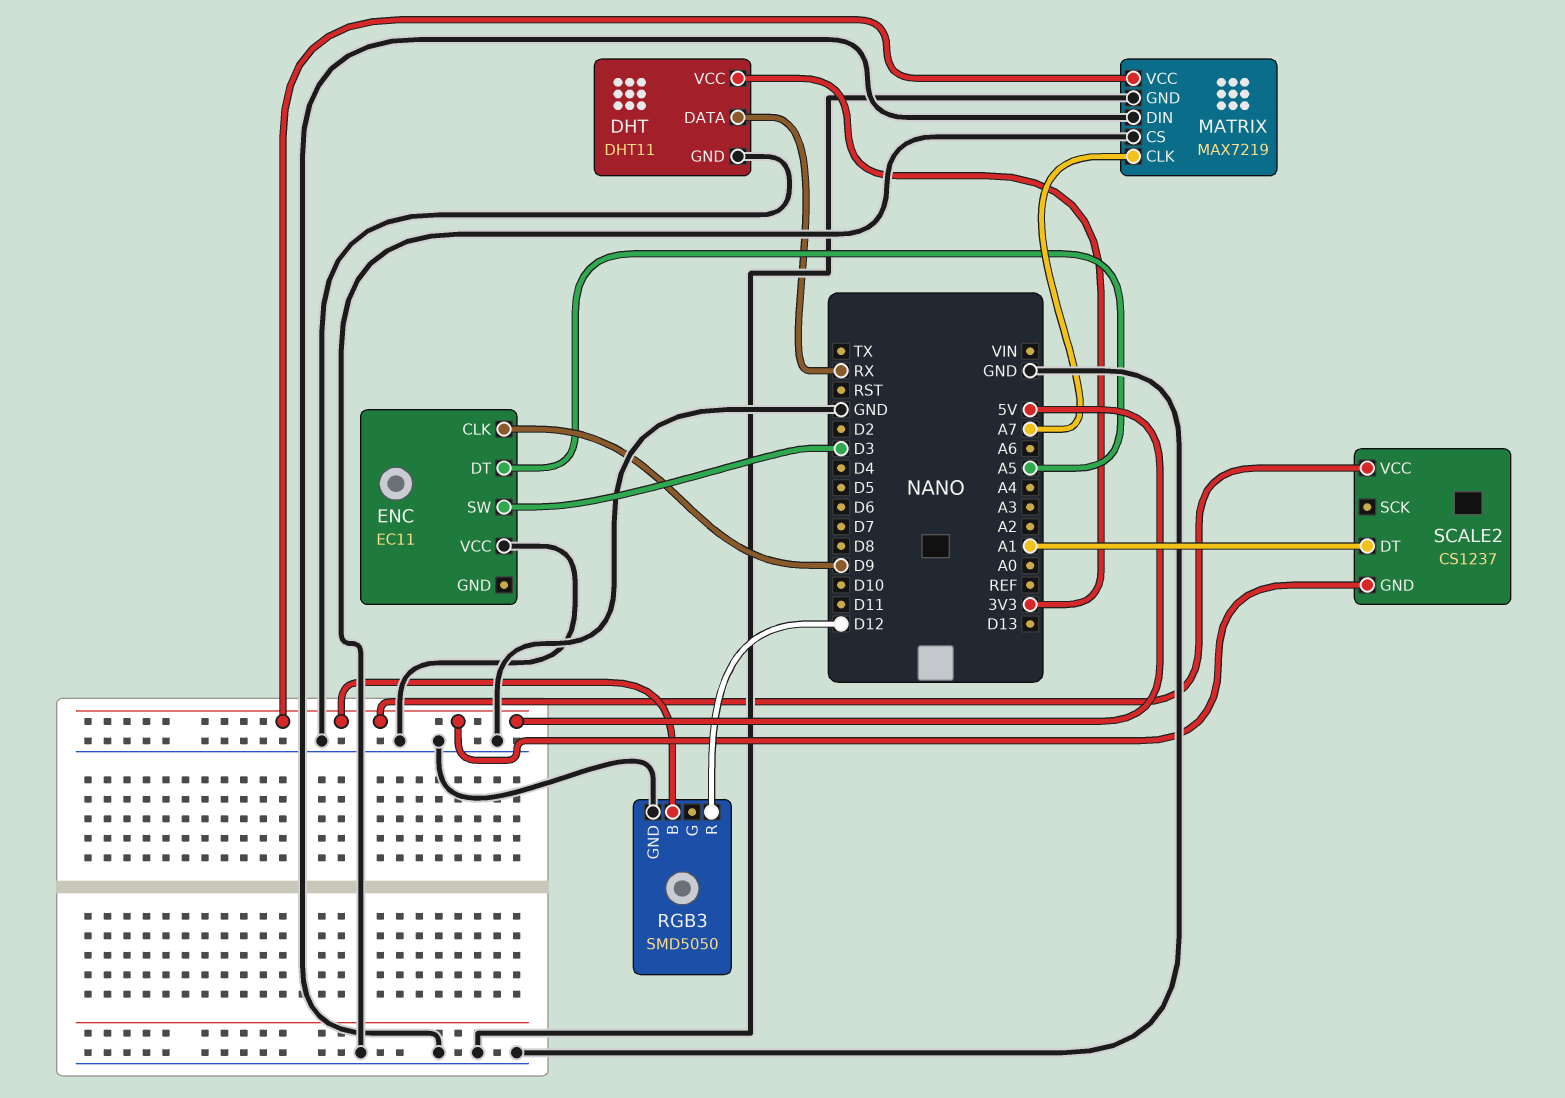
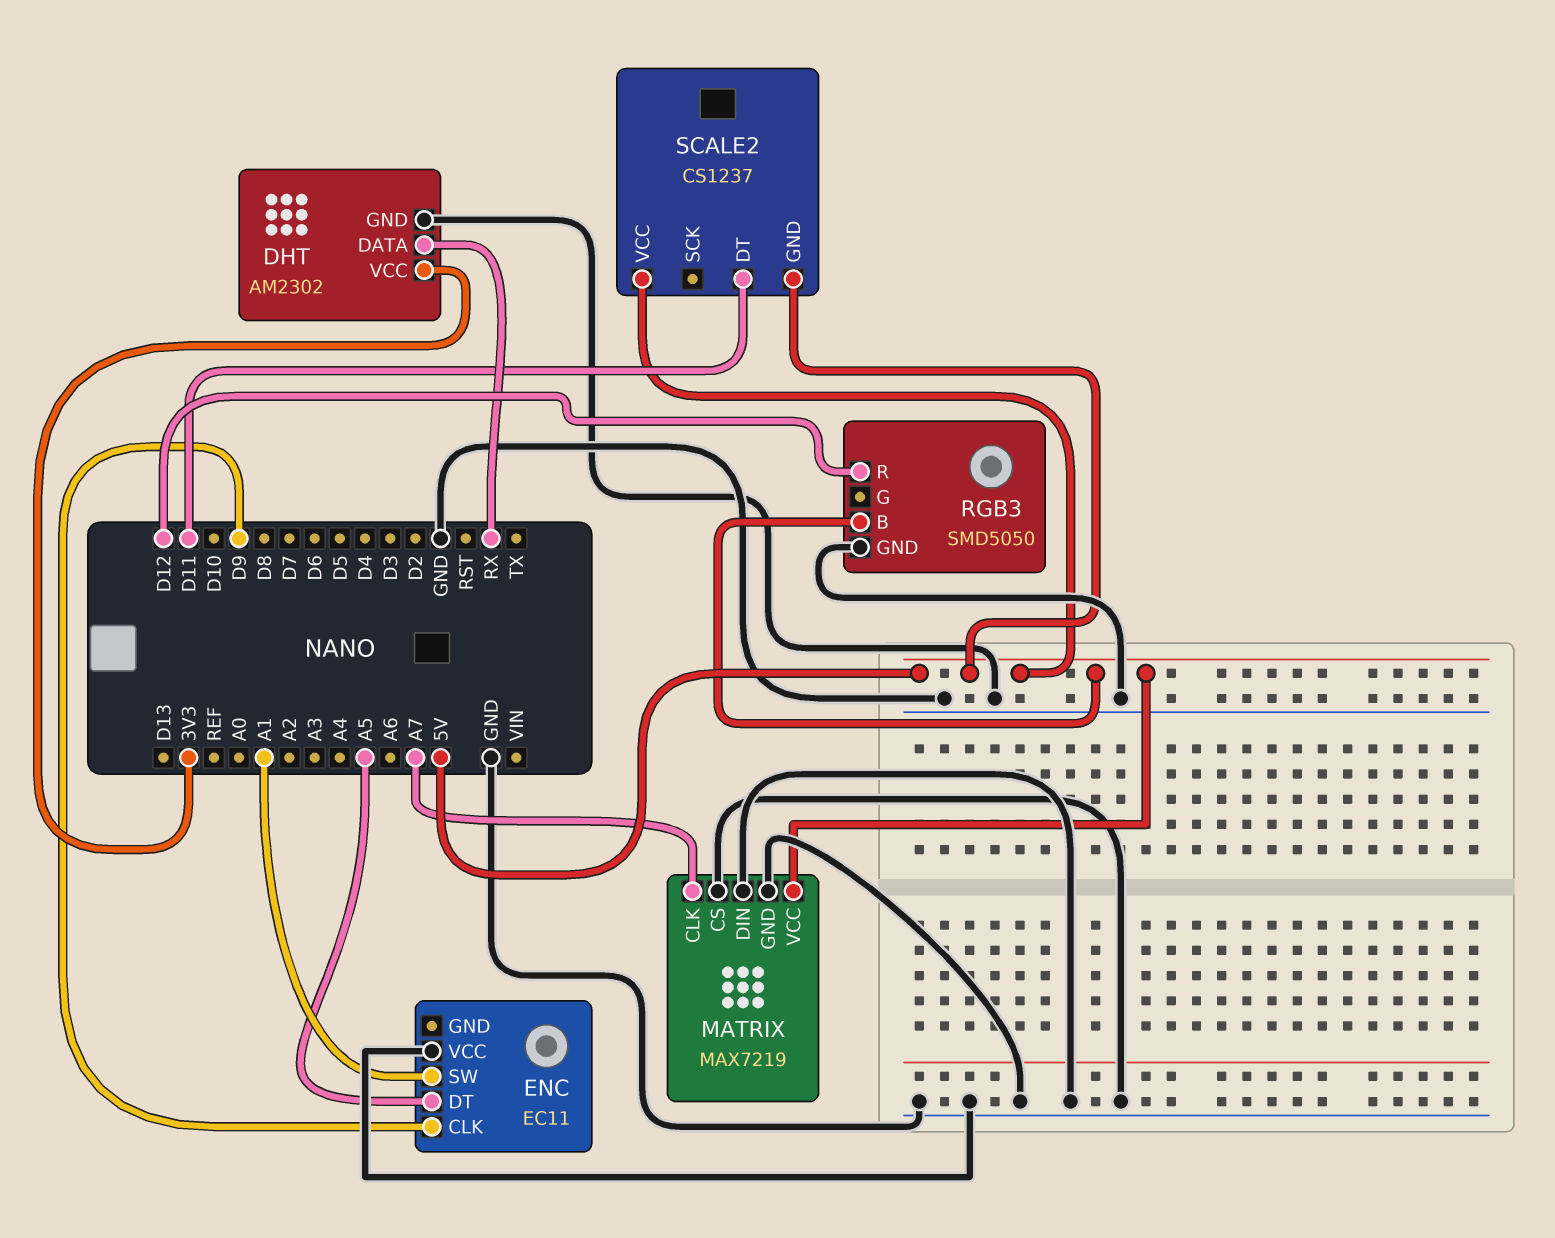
DHT: DHT11 -> AM2302
ENC pin SW: D3 -> A1
SCALE2 pin DT: A1 -> D11

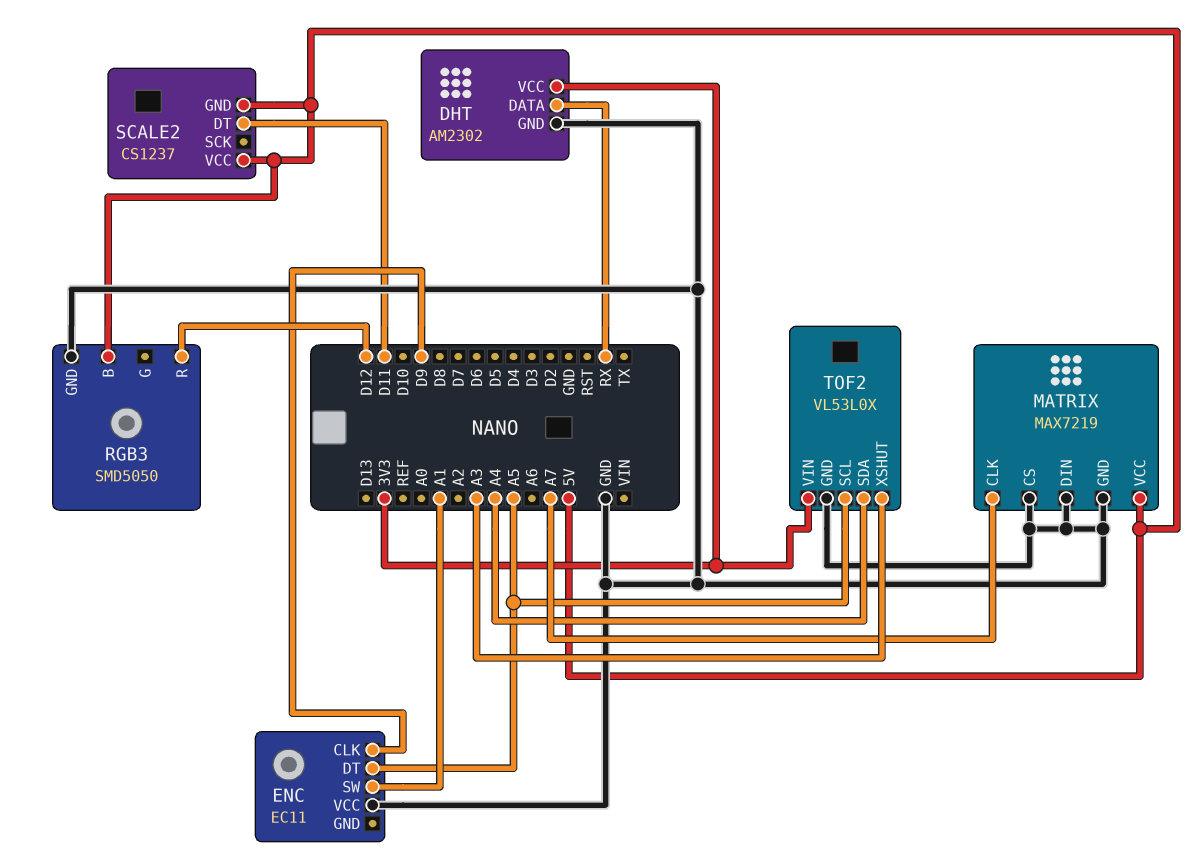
TOF2: none -> VL53L0X
TOF2 pin GND: none -> GND
TOF2 pin SCL: none -> A5
TOF2 pin SDA: none -> A4
TOF2 pin VIN: none -> 3V3
TOF2 pin XSHUT: none -> A3

